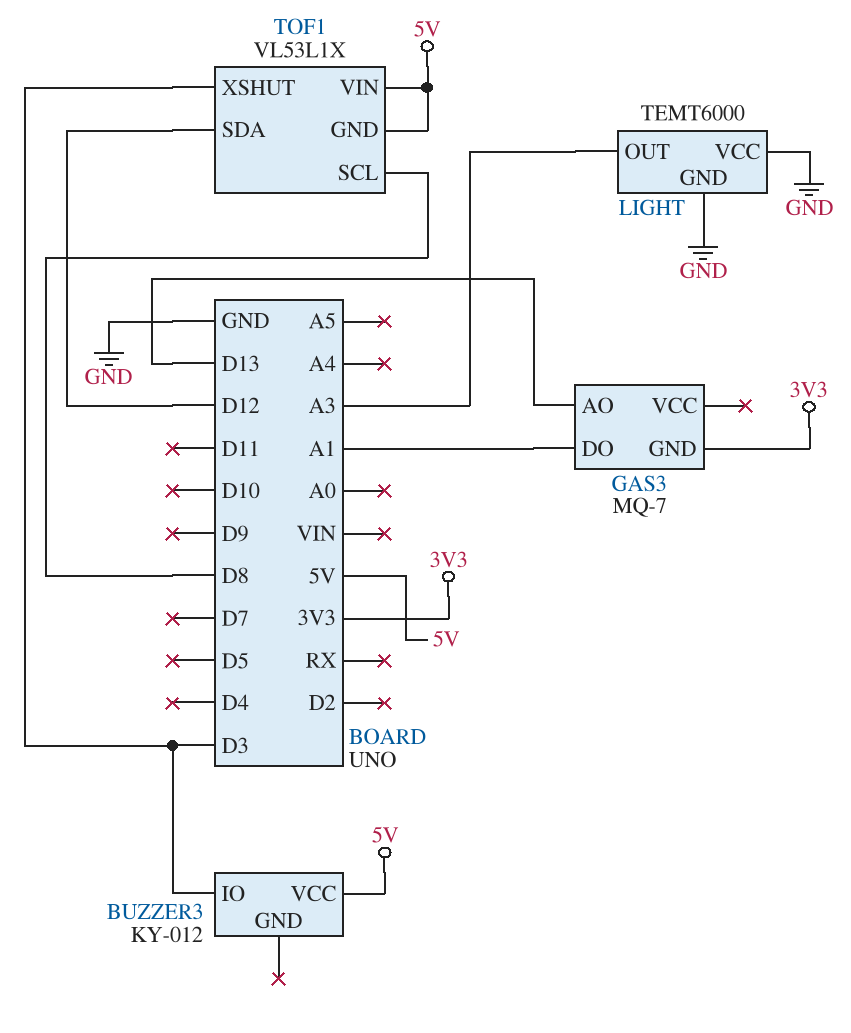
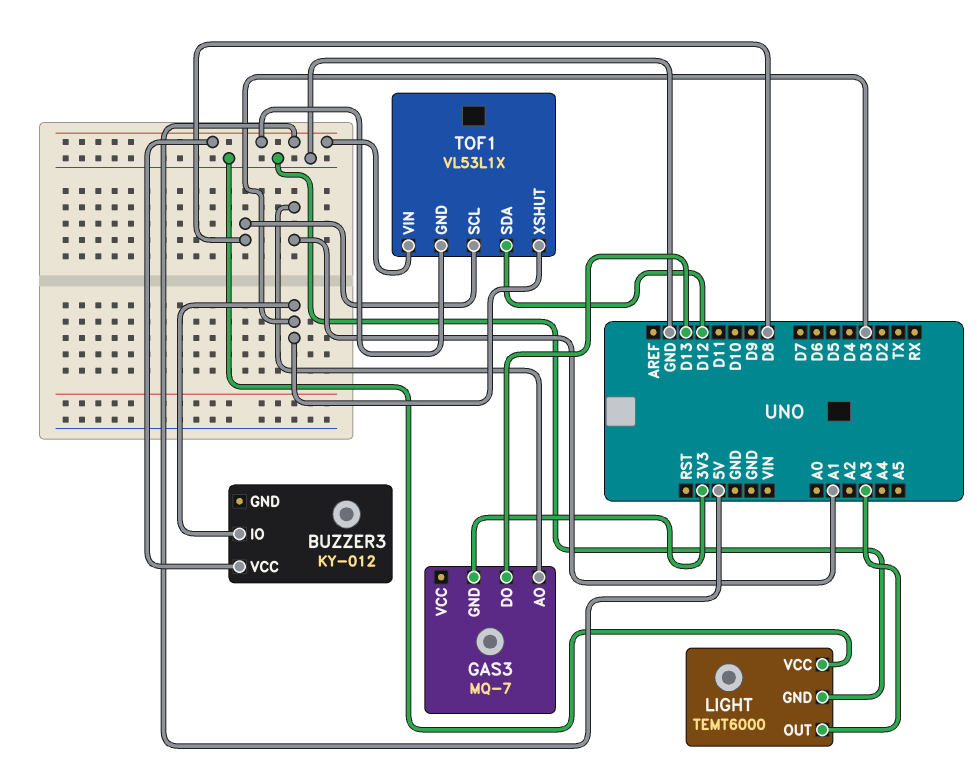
GAS3 pin AO: D13 -> A1
GAS3 pin DO: A1 -> D13

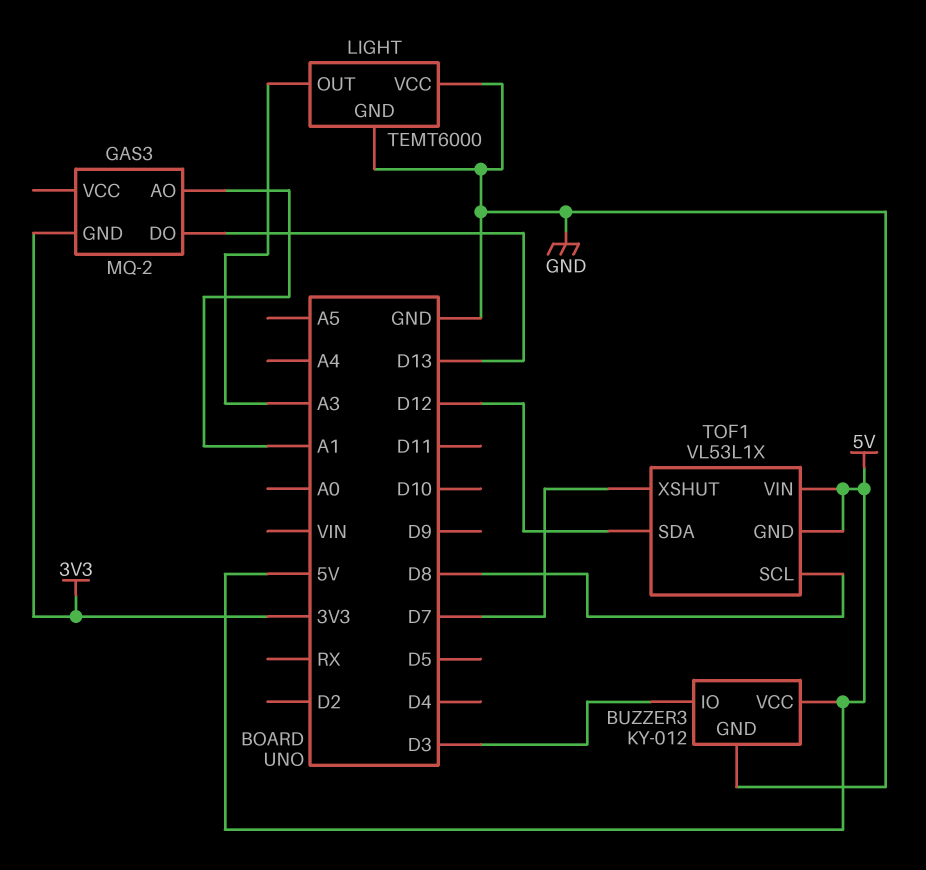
BUZZER3 pin GND: none -> GND
GAS3: MQ-7 -> MQ-2
TOF1 pin XSHUT: D3 -> D7

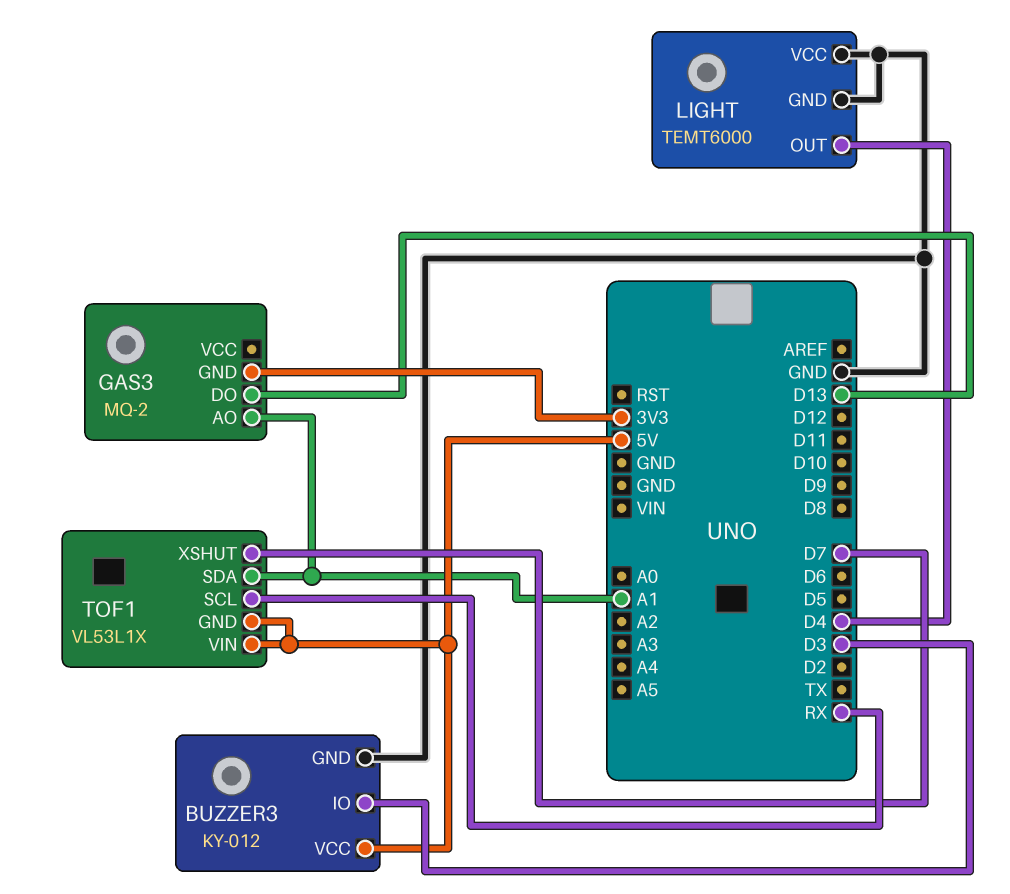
LIGHT pin OUT: A3 -> D4
TOF1 pin SCL: D8 -> RX
TOF1 pin SDA: D12 -> A1

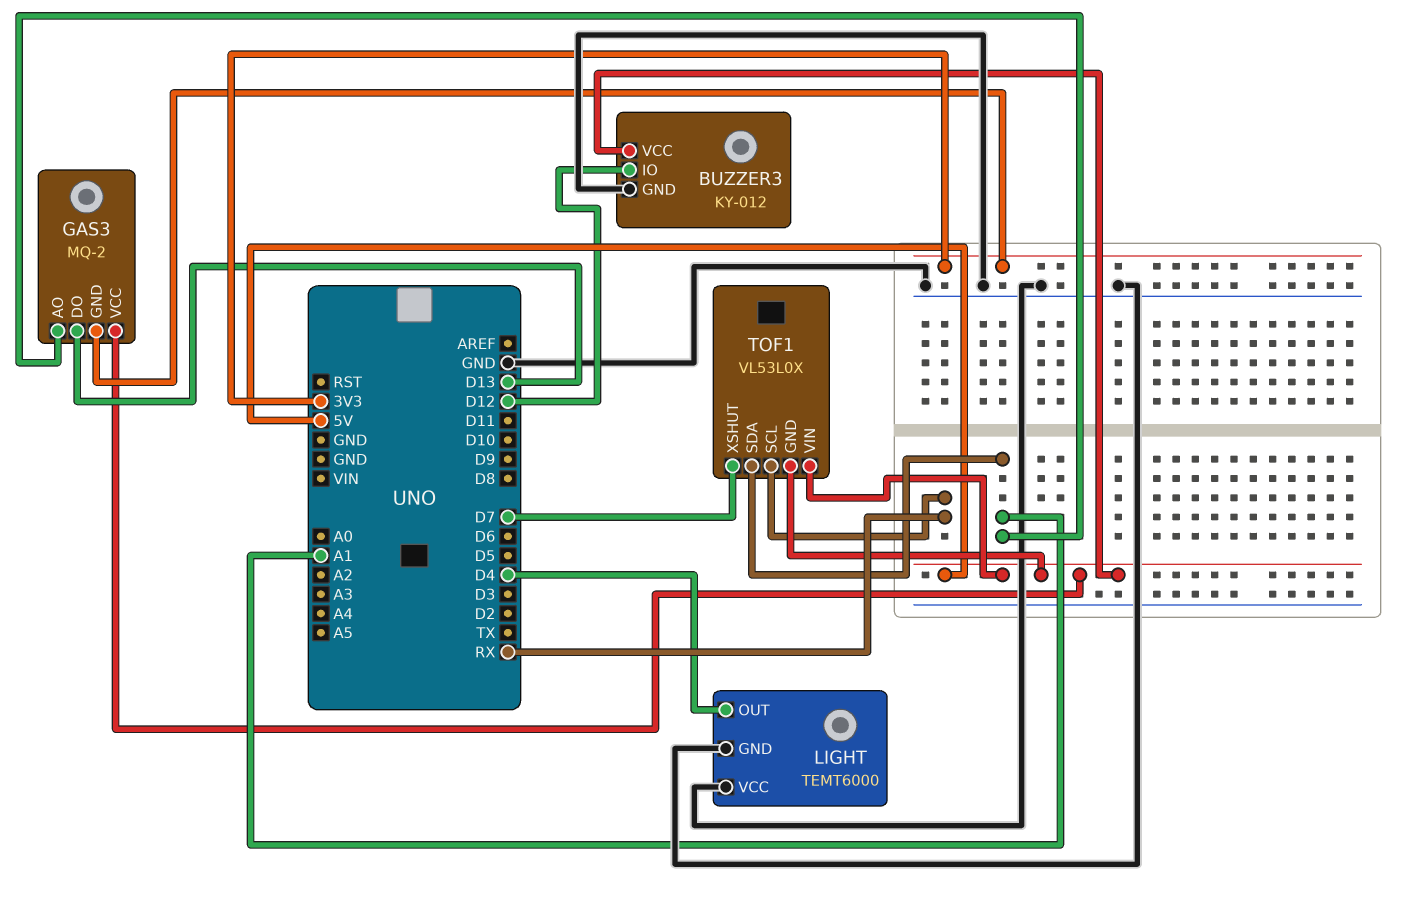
BUZZER3 pin IO: D3 -> D12
GAS3 pin VCC: none -> 5V
TOF1: VL53L1X -> VL53L0X

